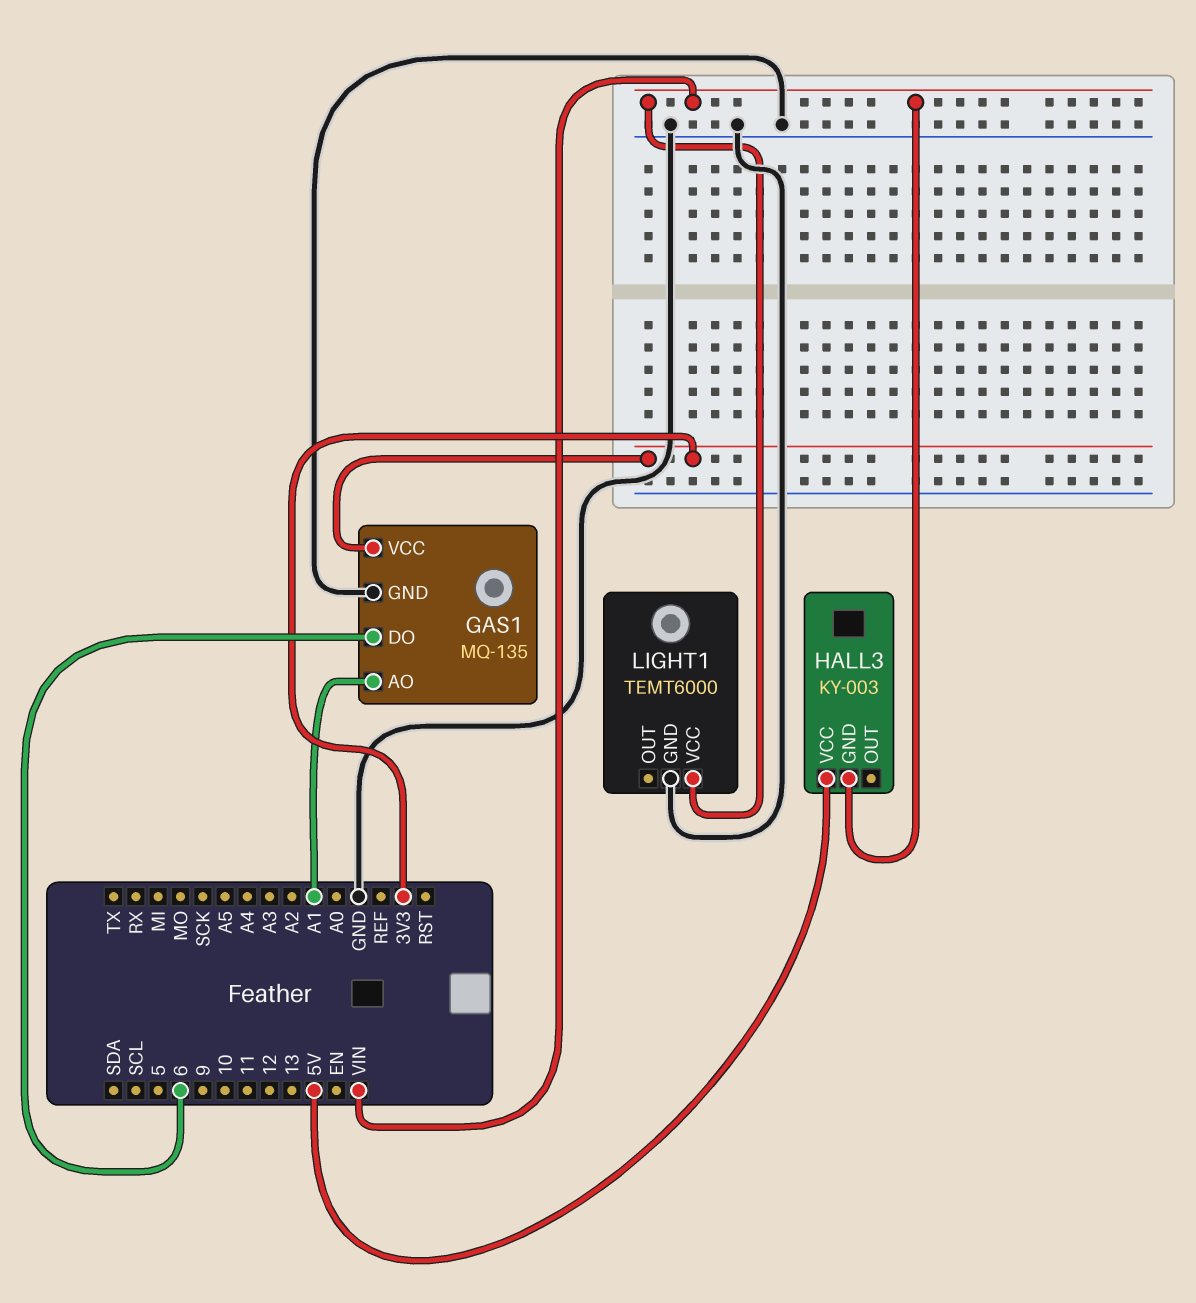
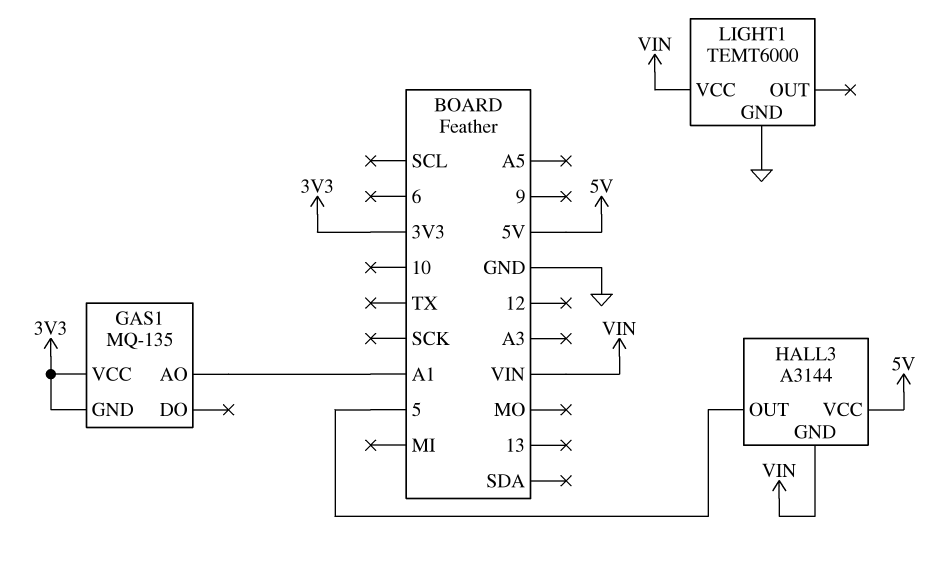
GAS1 pin DO: 6 -> none
GAS1 pin GND: GND -> 3V3
HALL3: KY-003 -> A3144
HALL3 pin OUT: none -> 5

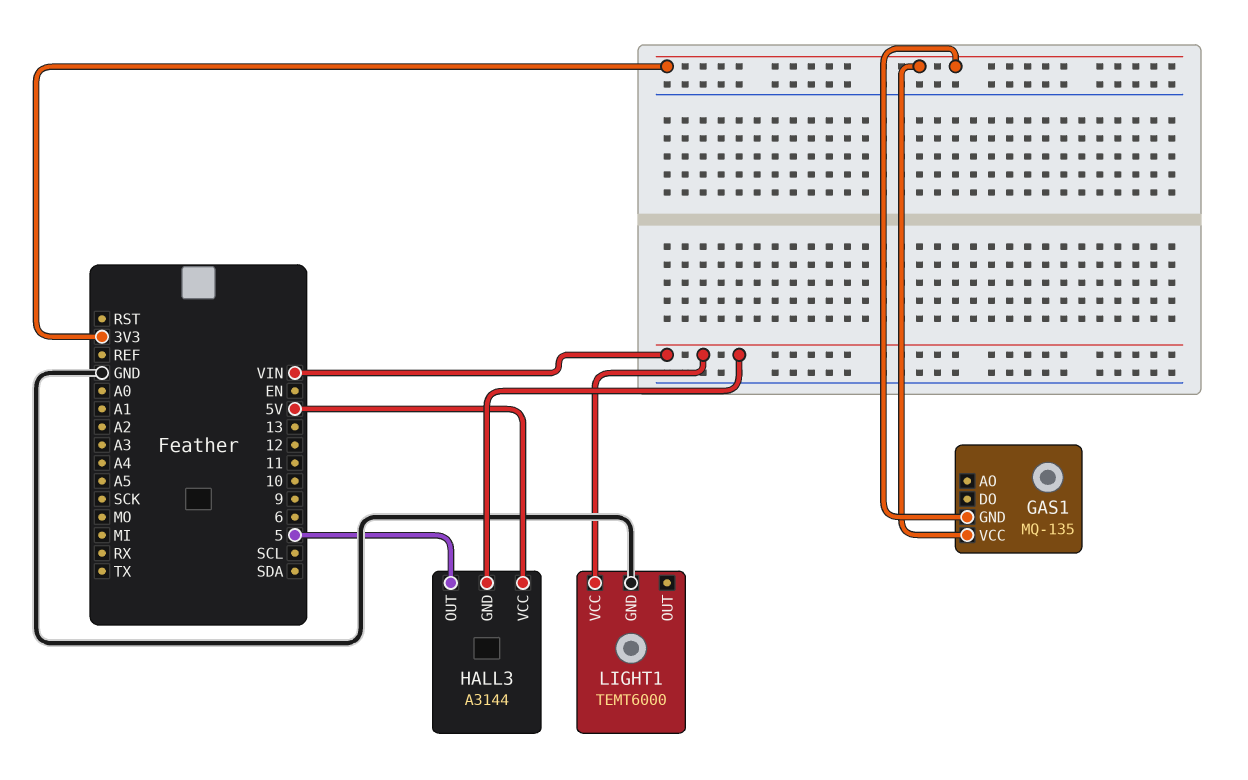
GAS1 pin AO: A1 -> none

